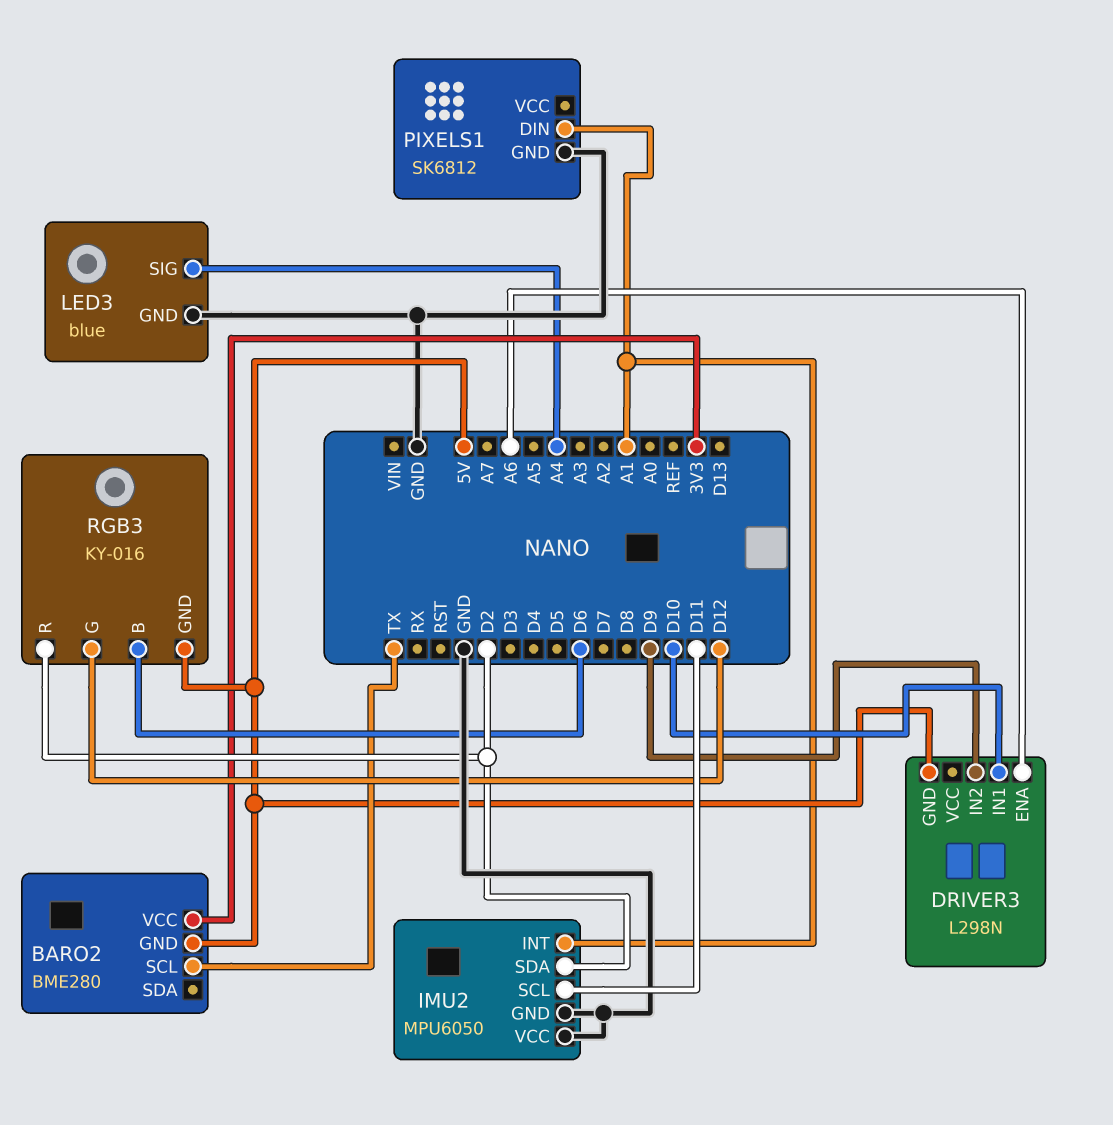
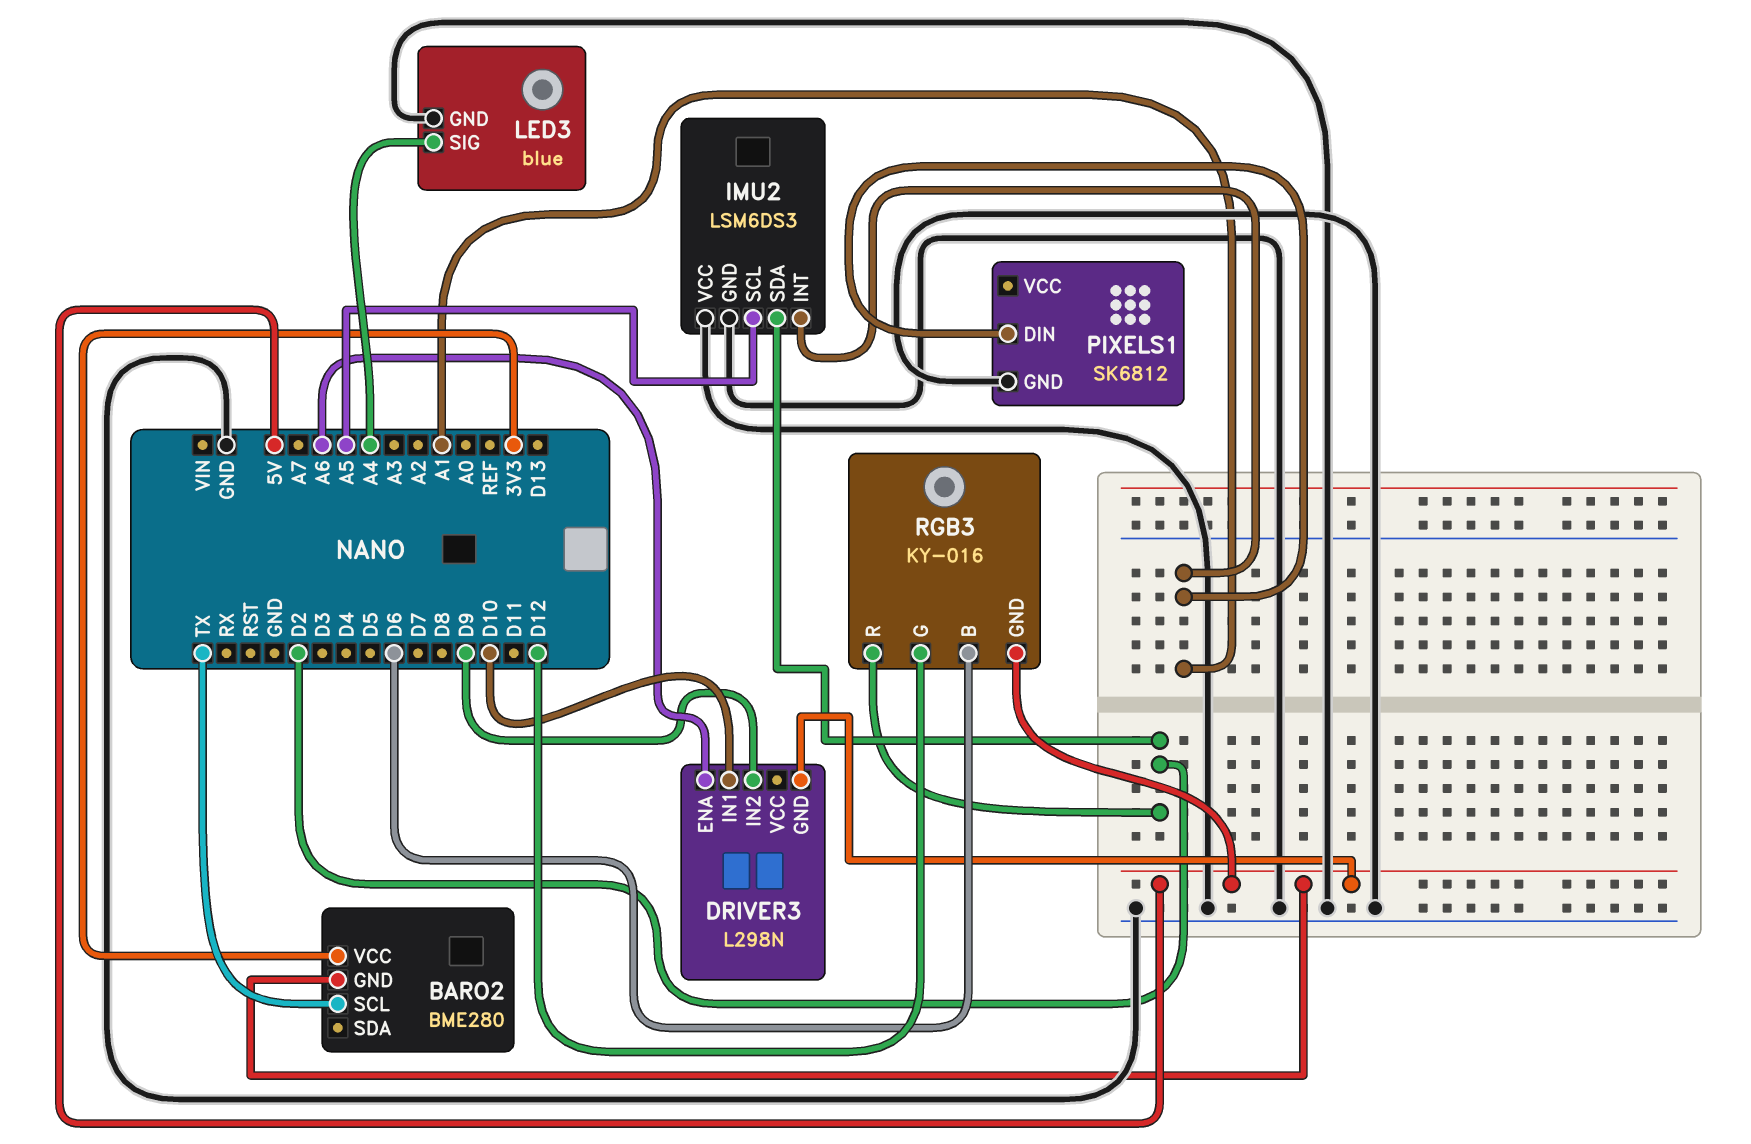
IMU2: MPU6050 -> LSM6DS3
IMU2 pin SCL: D11 -> A5

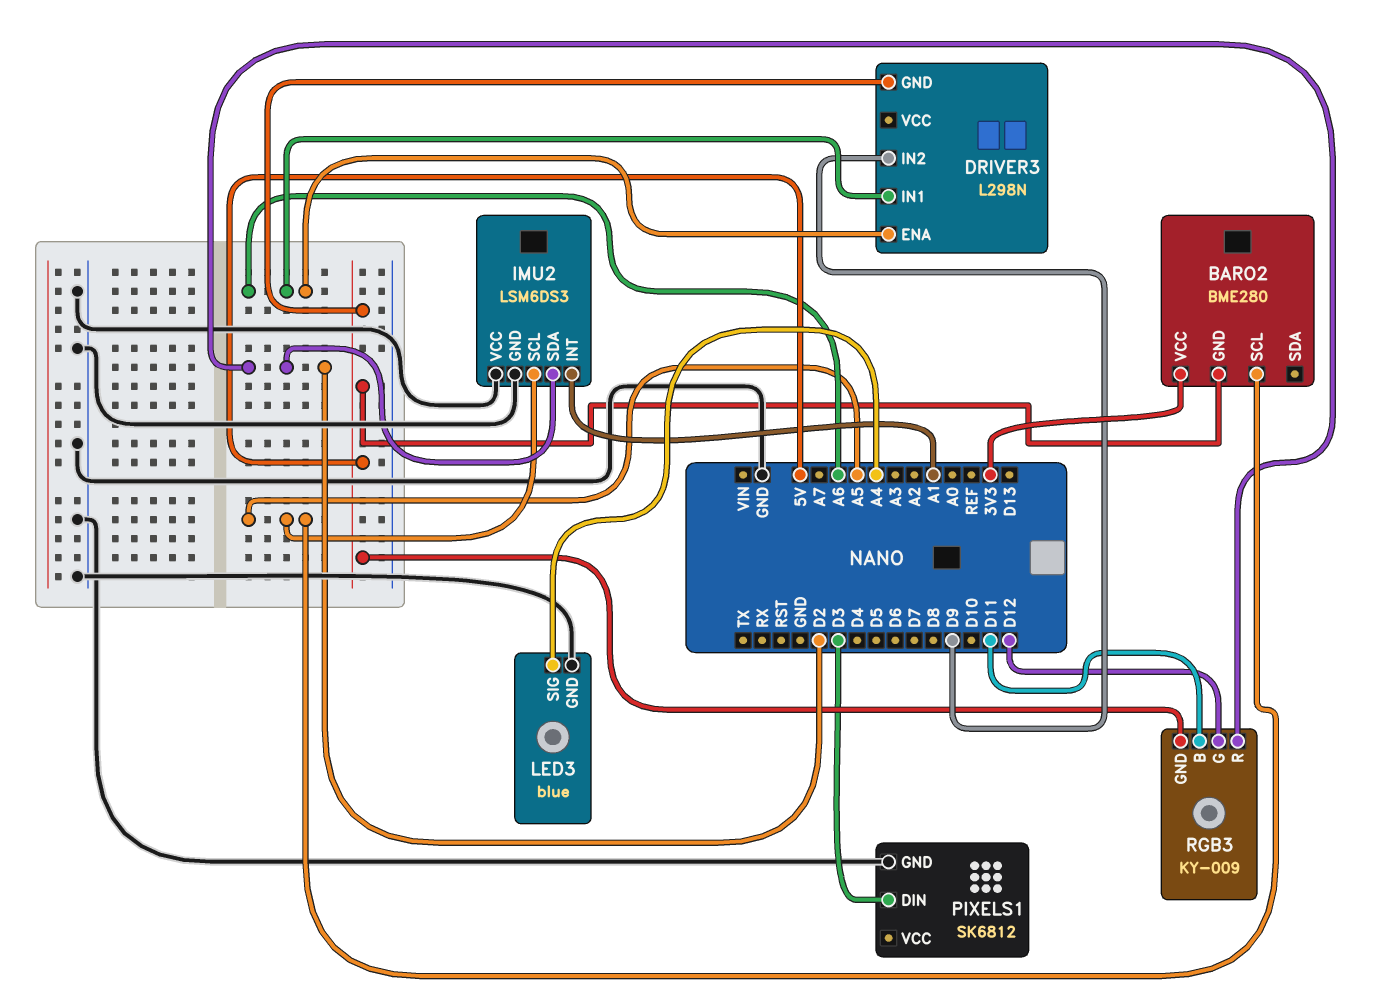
BARO2 pin SCL: TX -> A5
DRIVER3 pin IN1: D10 -> A6
PIXELS1 pin DIN: A1 -> D3
RGB3: KY-016 -> KY-009
RGB3 pin B: D6 -> D11

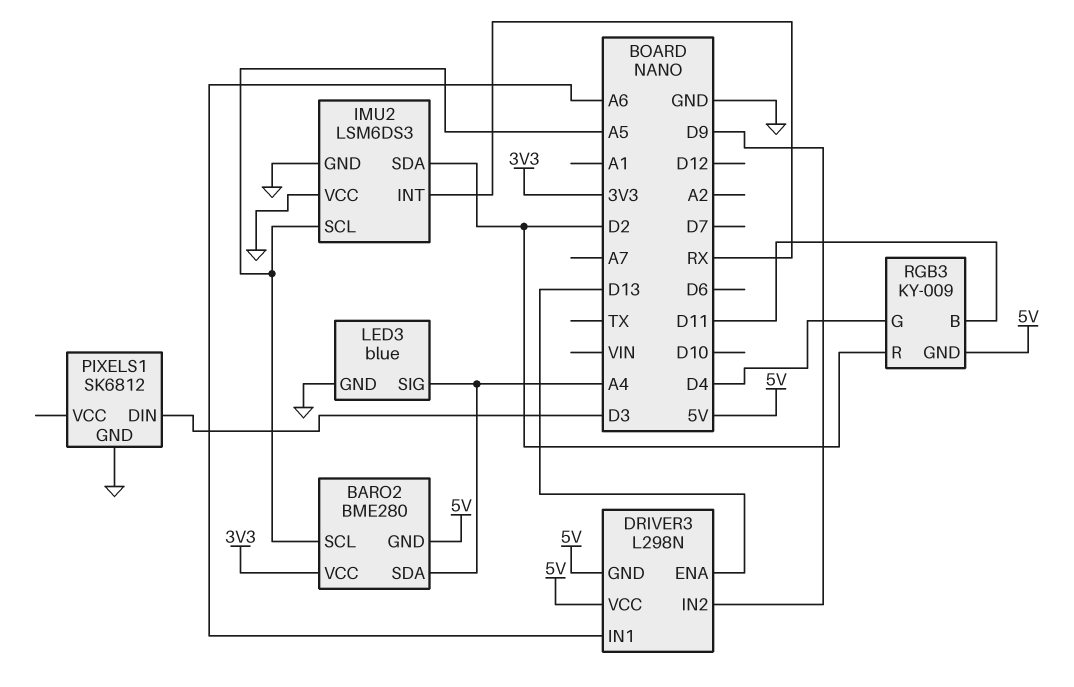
BARO2 pin SDA: none -> A4
DRIVER3 pin ENA: A6 -> D13
DRIVER3 pin VCC: none -> 5V
IMU2 pin INT: A1 -> RX
RGB3 pin G: D12 -> D4

